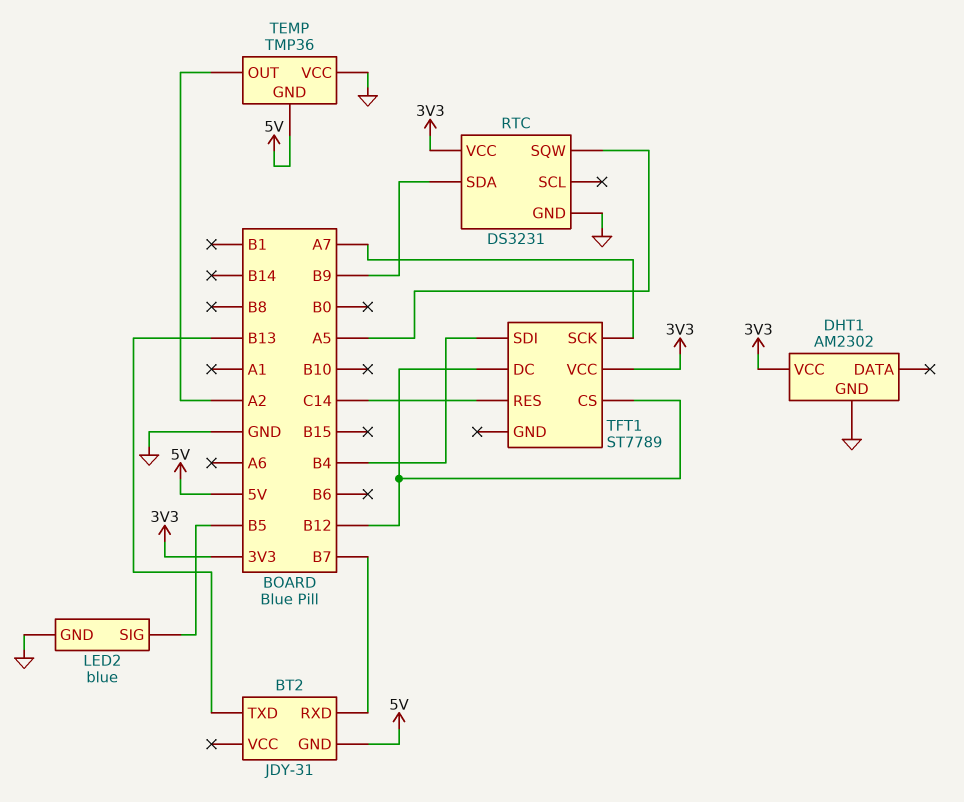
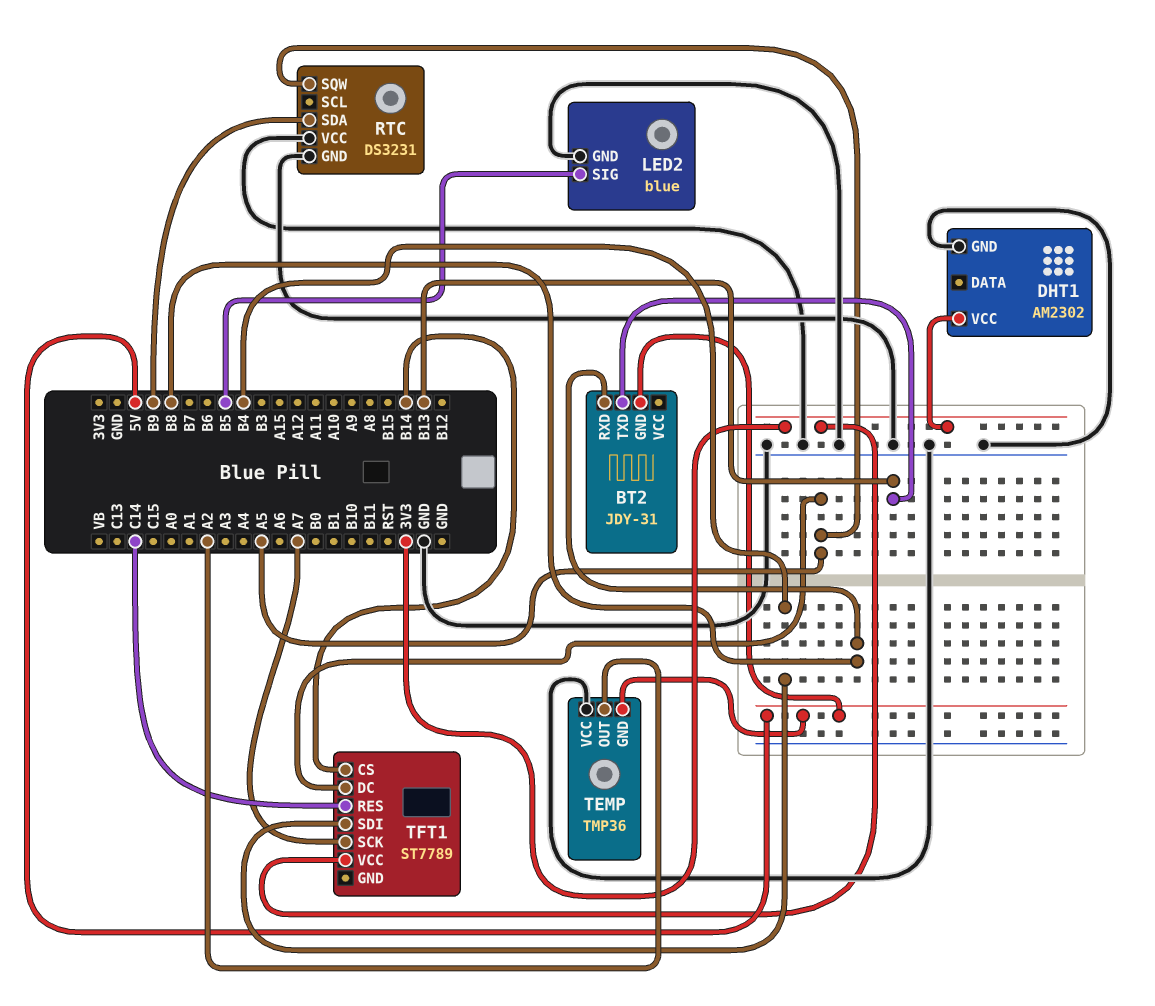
BT2 pin RXD: B7 -> B8
RTC pin VCC: 3V3 -> GND
TFT1 pin CS: B12 -> B14
TFT1 pin DC: B12 -> A5

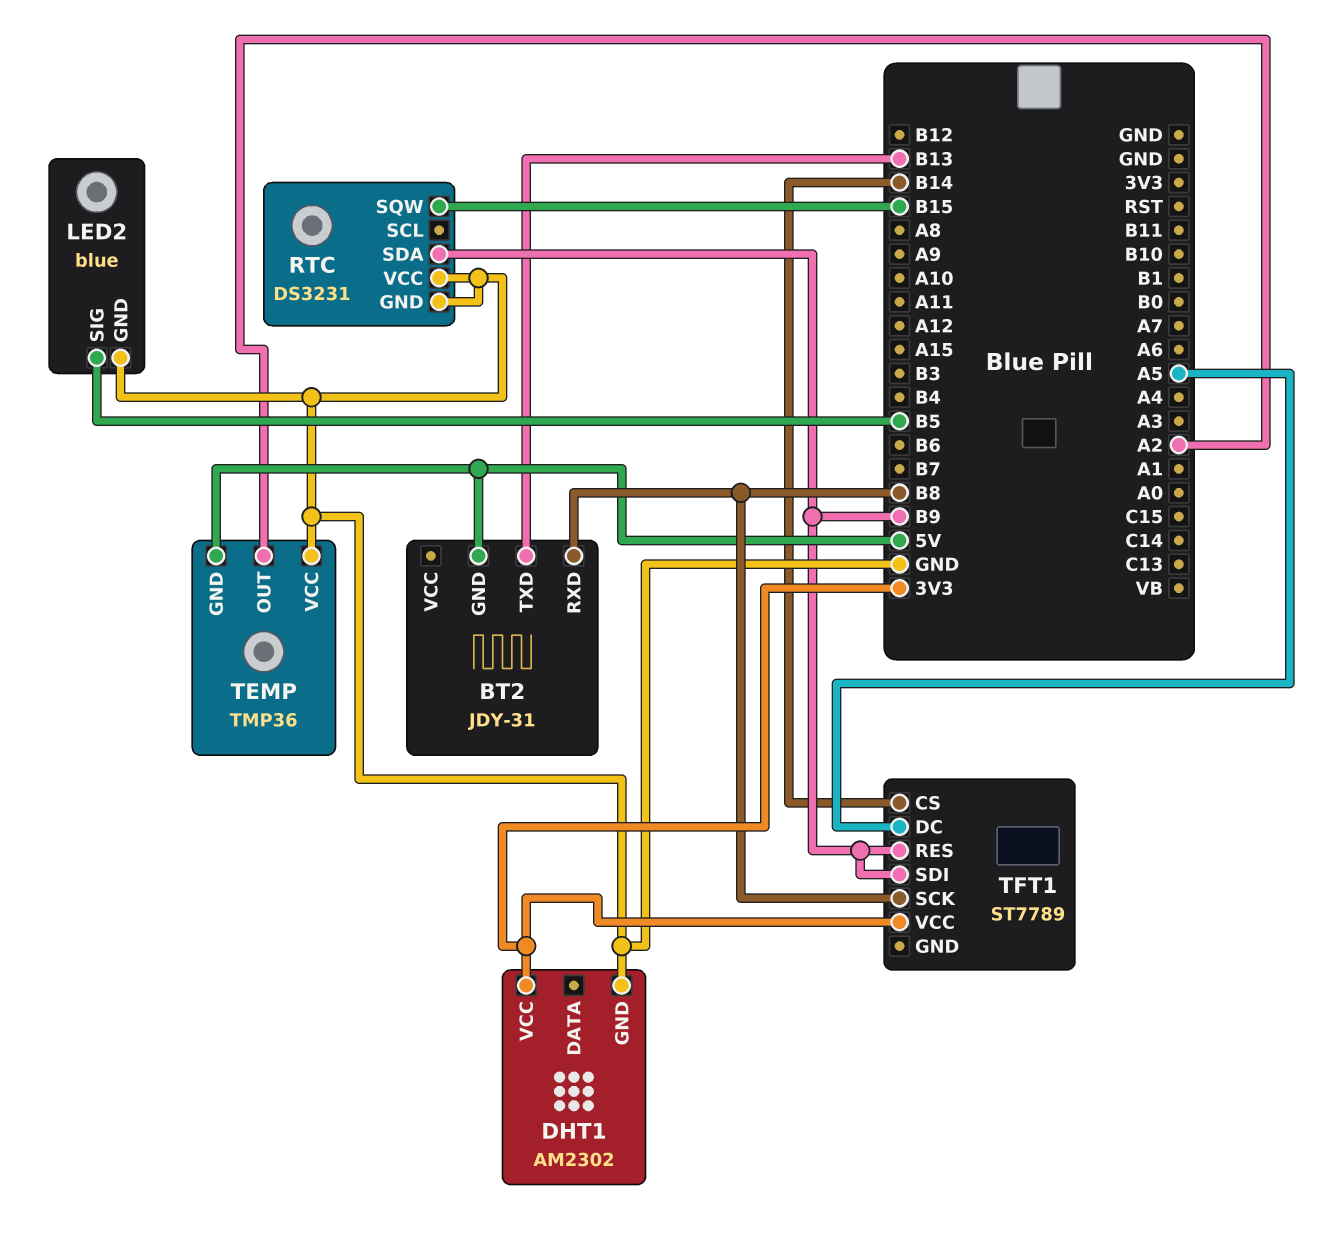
RTC pin SQW: A5 -> B15
TFT1 pin RES: C14 -> B9
TFT1 pin SCK: A7 -> B8
TFT1 pin SDI: B4 -> B9

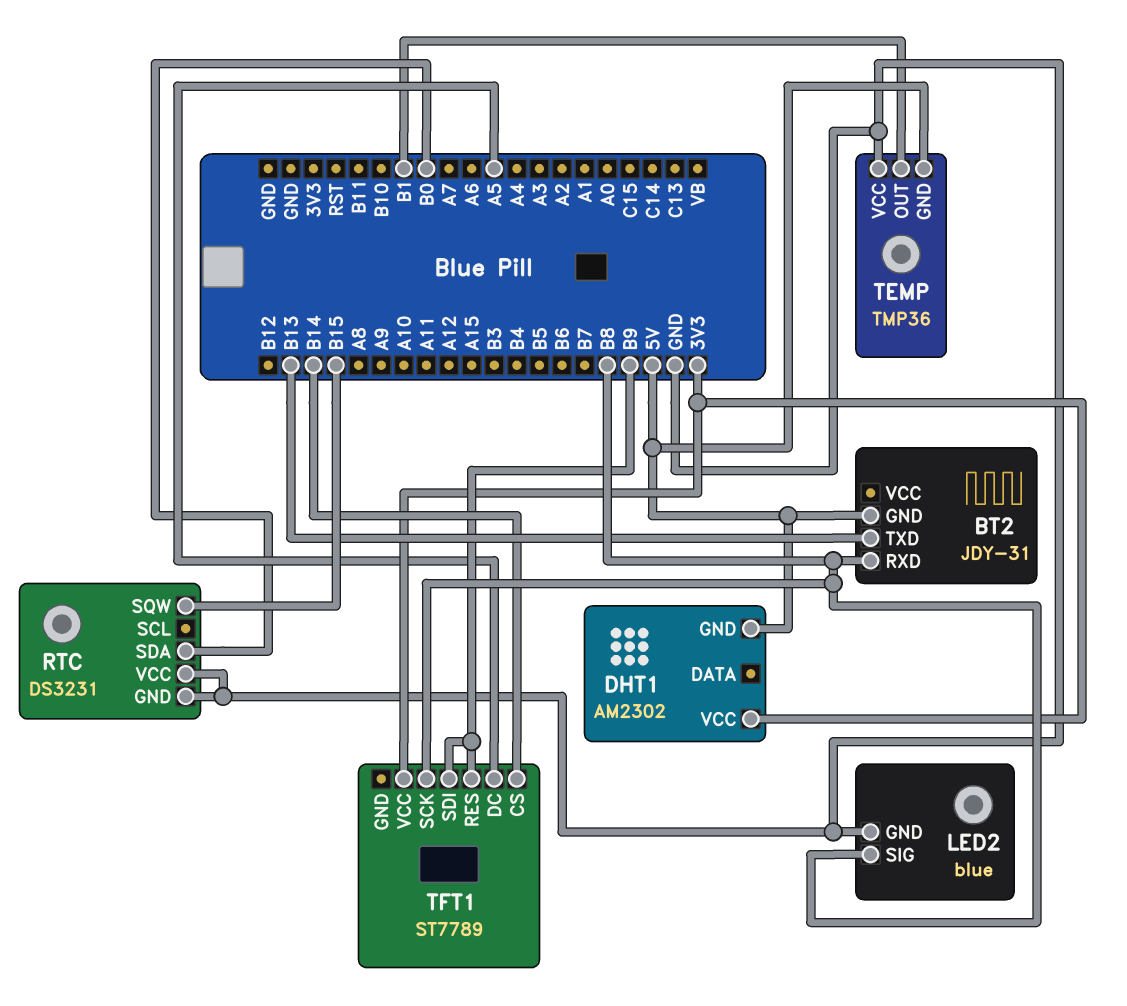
DHT1 pin GND: GND -> 5V
LED2 pin SIG: B5 -> B8
RTC pin SDA: B9 -> B0
TEMP pin OUT: A2 -> B1

